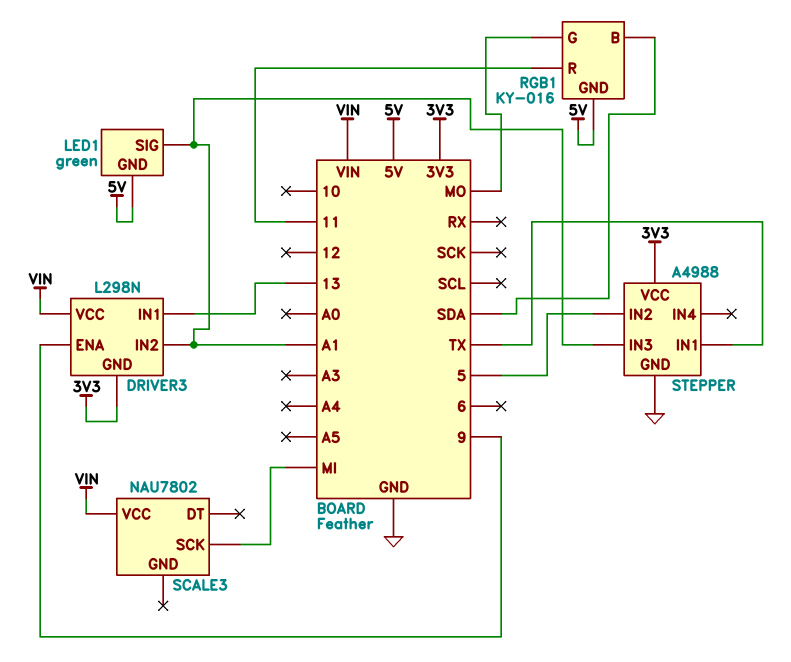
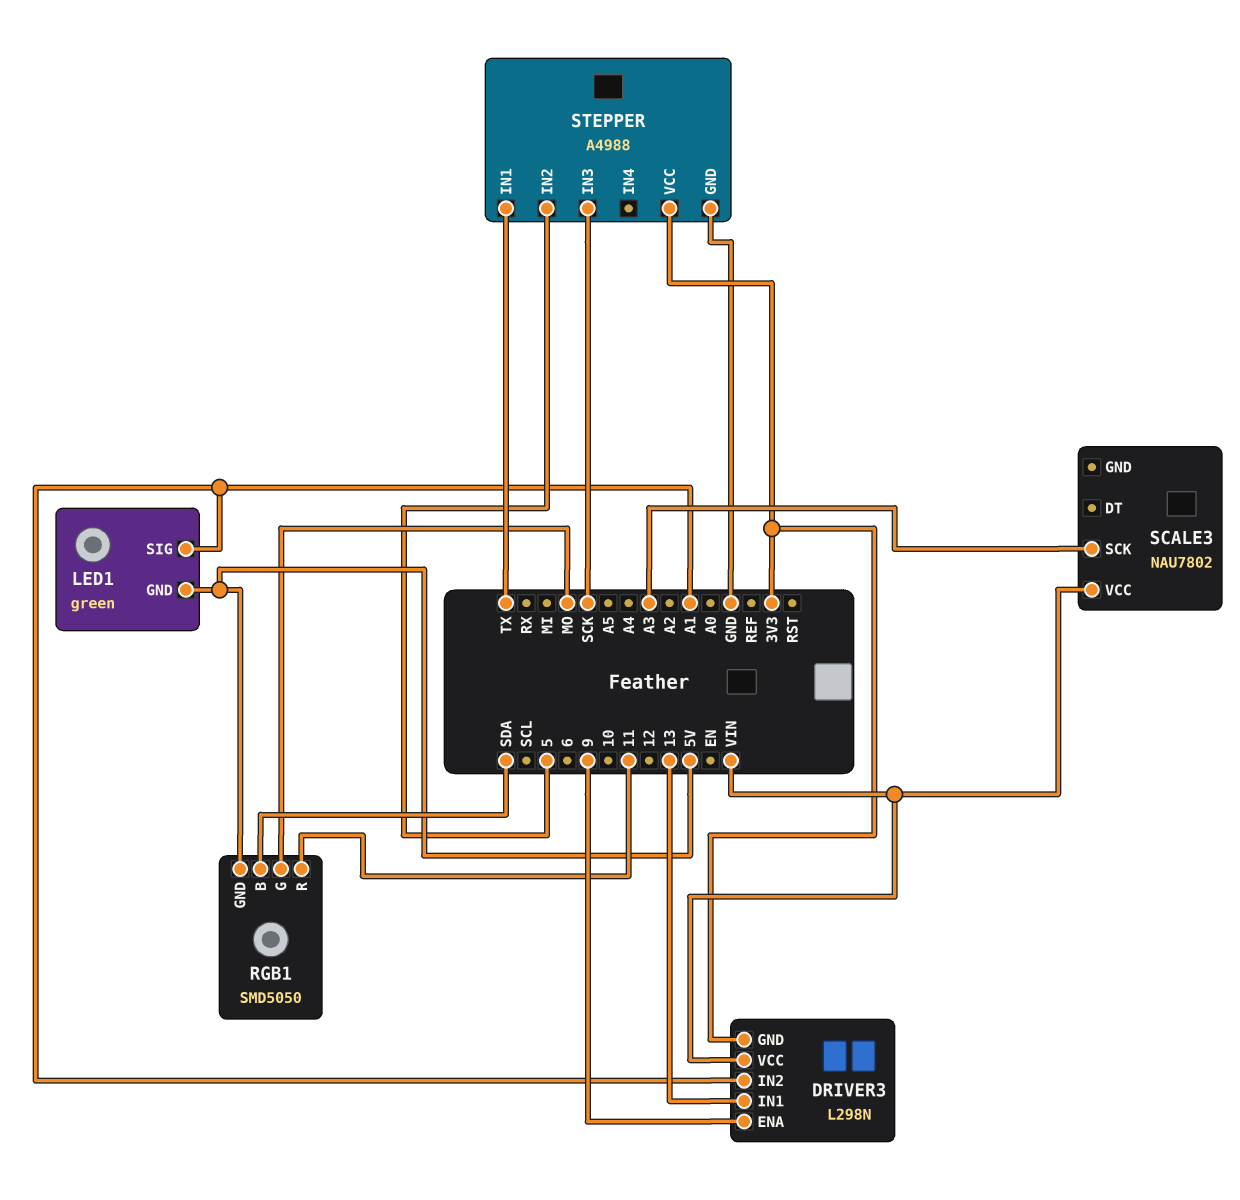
RGB1: KY-016 -> SMD5050
SCALE3 pin SCK: MI -> A3
STEPPER pin IN3: A1 -> SCK

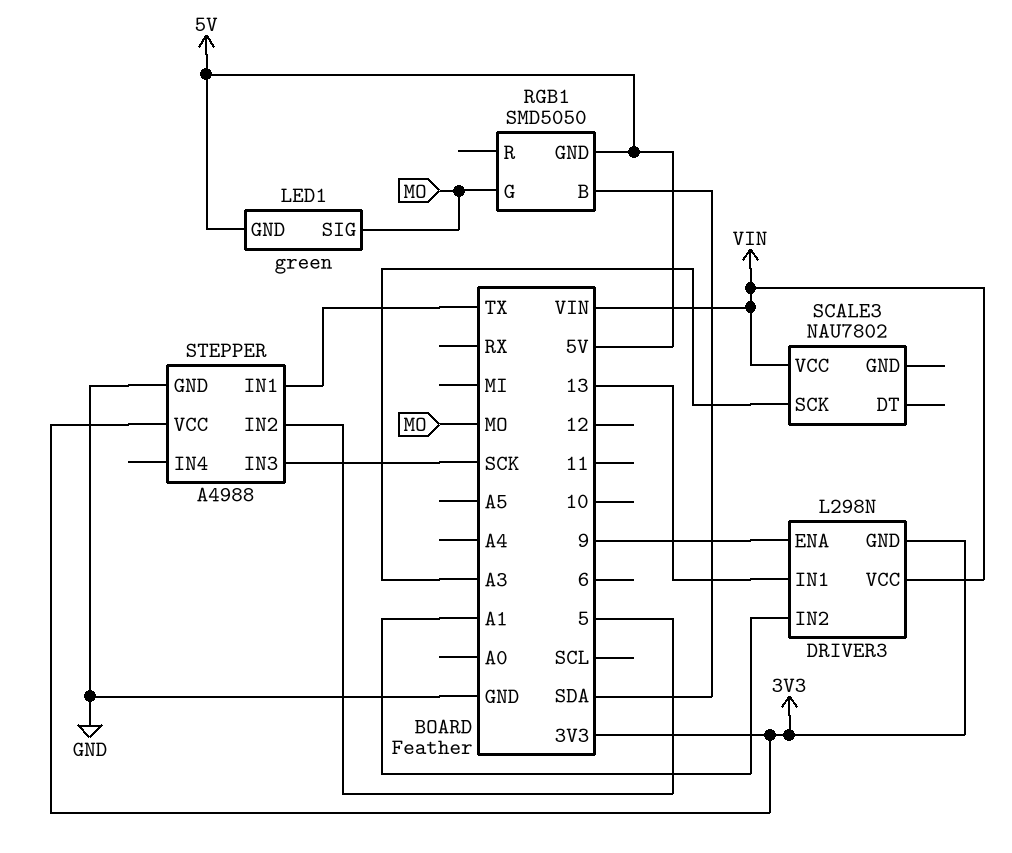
LED1 pin SIG: A1 -> MO
RGB1 pin R: 11 -> none

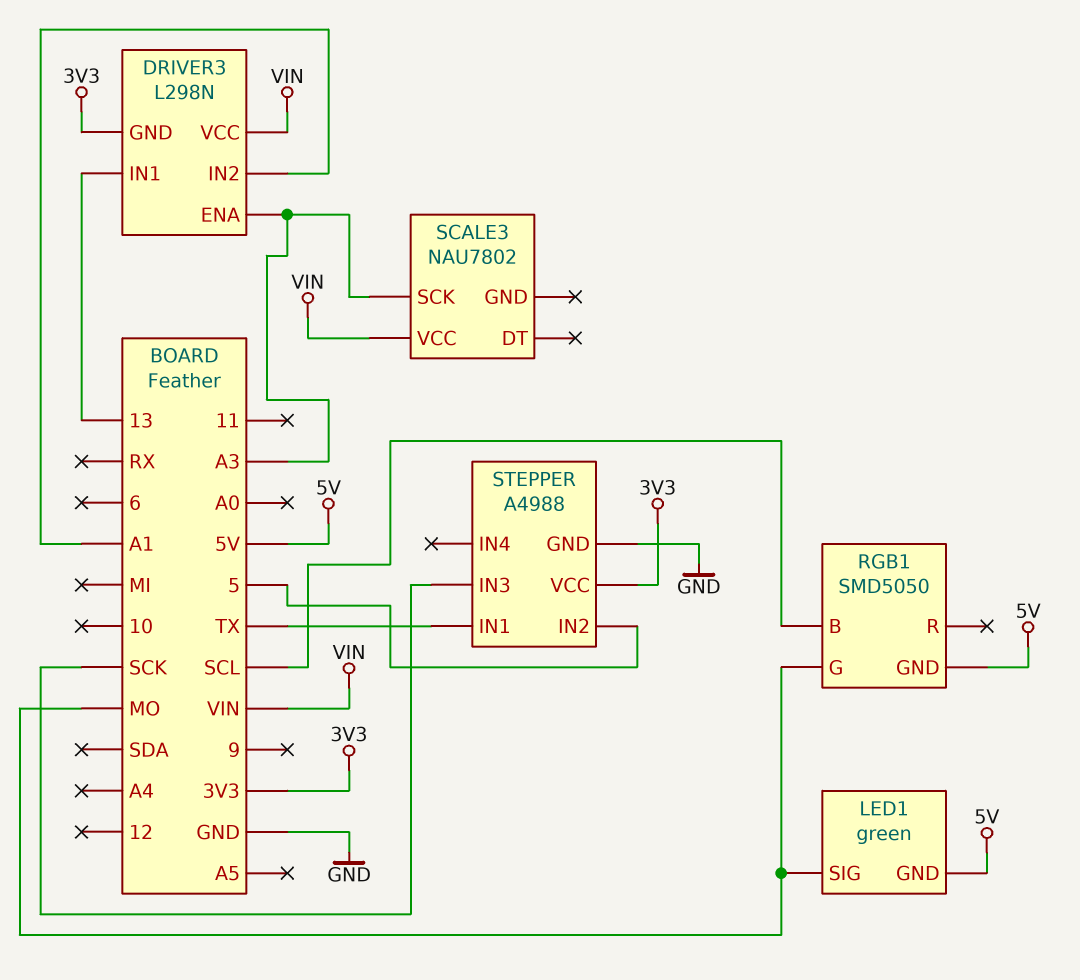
DRIVER3 pin ENA: 9 -> A3
RGB1 pin B: SDA -> SCL

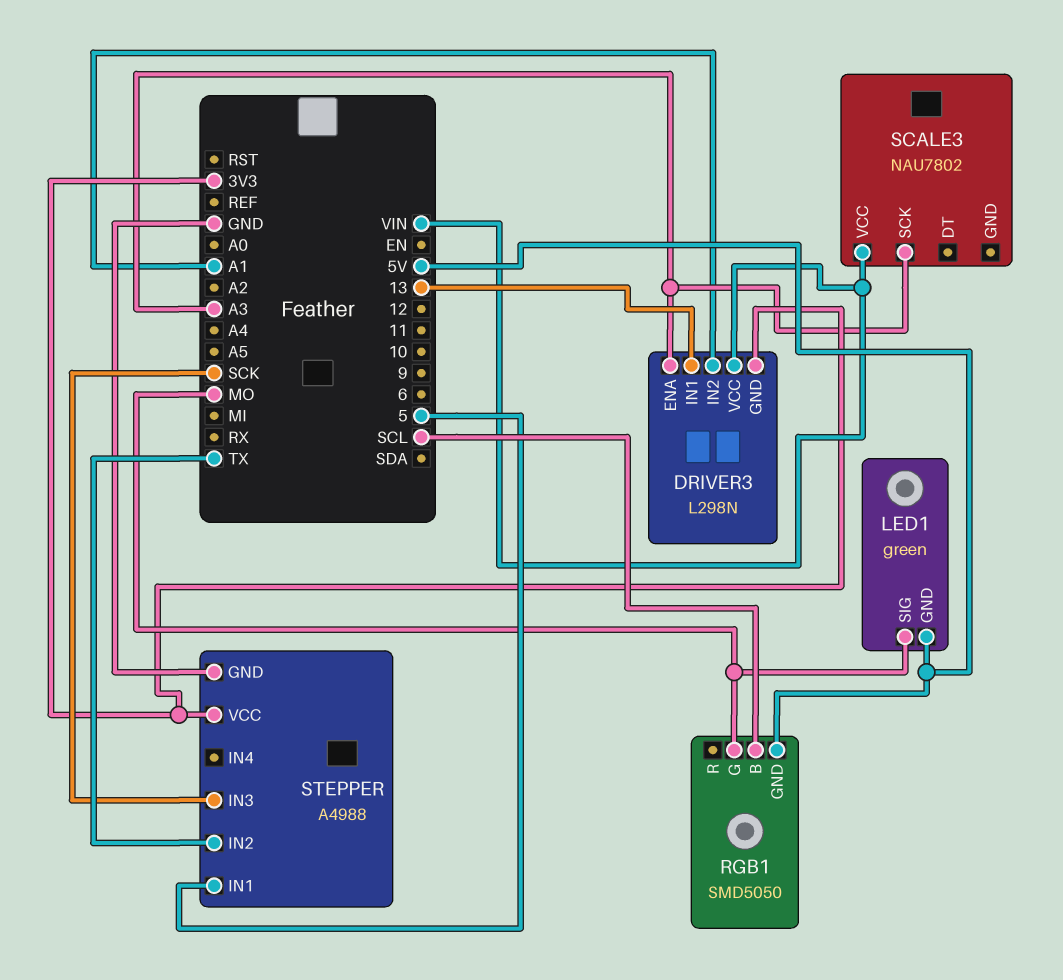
STEPPER pin IN1: TX -> 5
STEPPER pin IN2: 5 -> TX

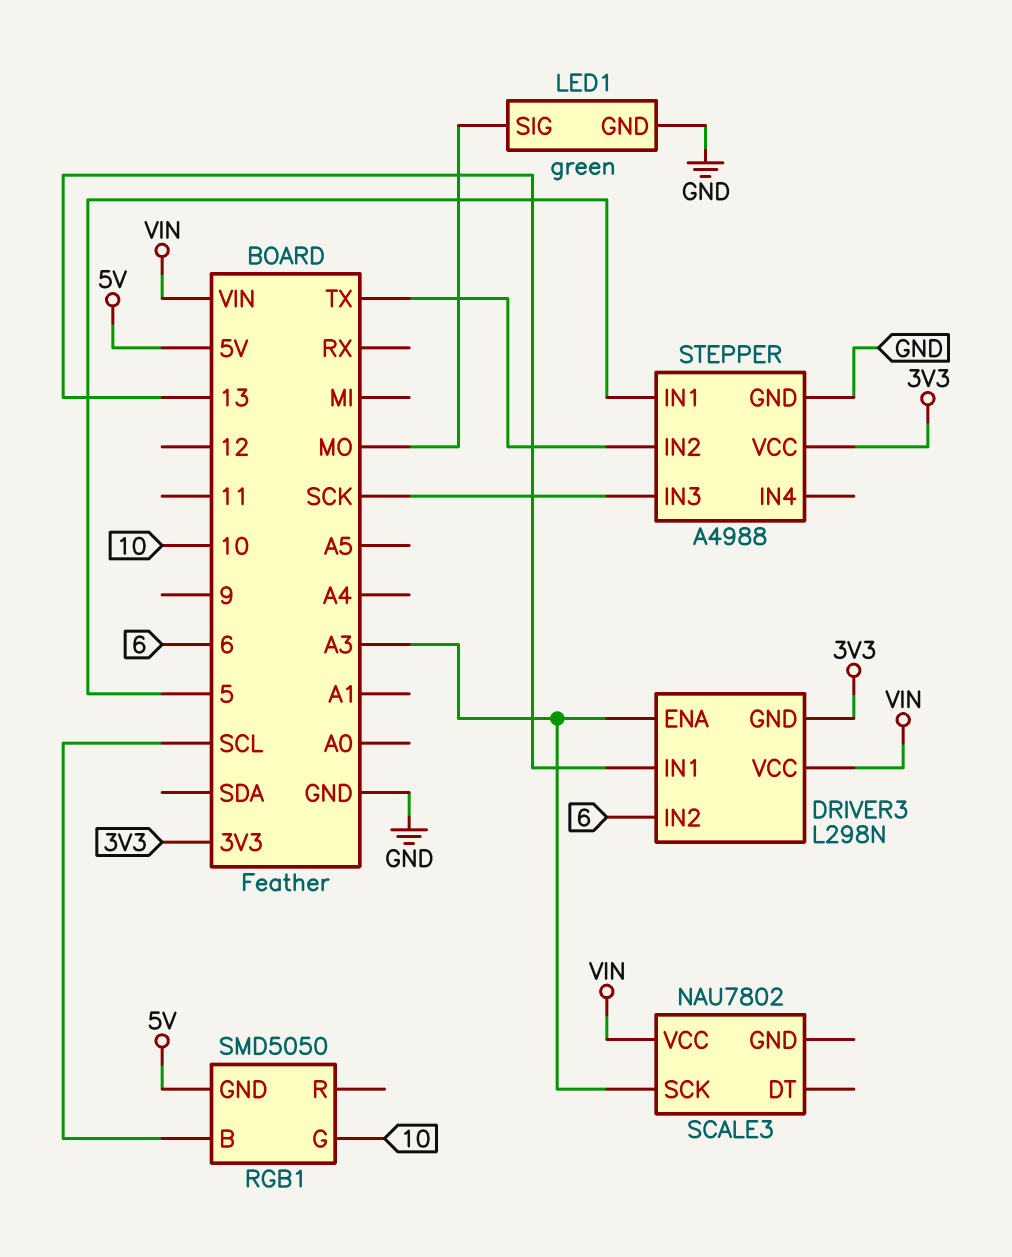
DRIVER3 pin IN2: A1 -> 6
LED1 pin GND: 5V -> GND
RGB1 pin G: MO -> 10

